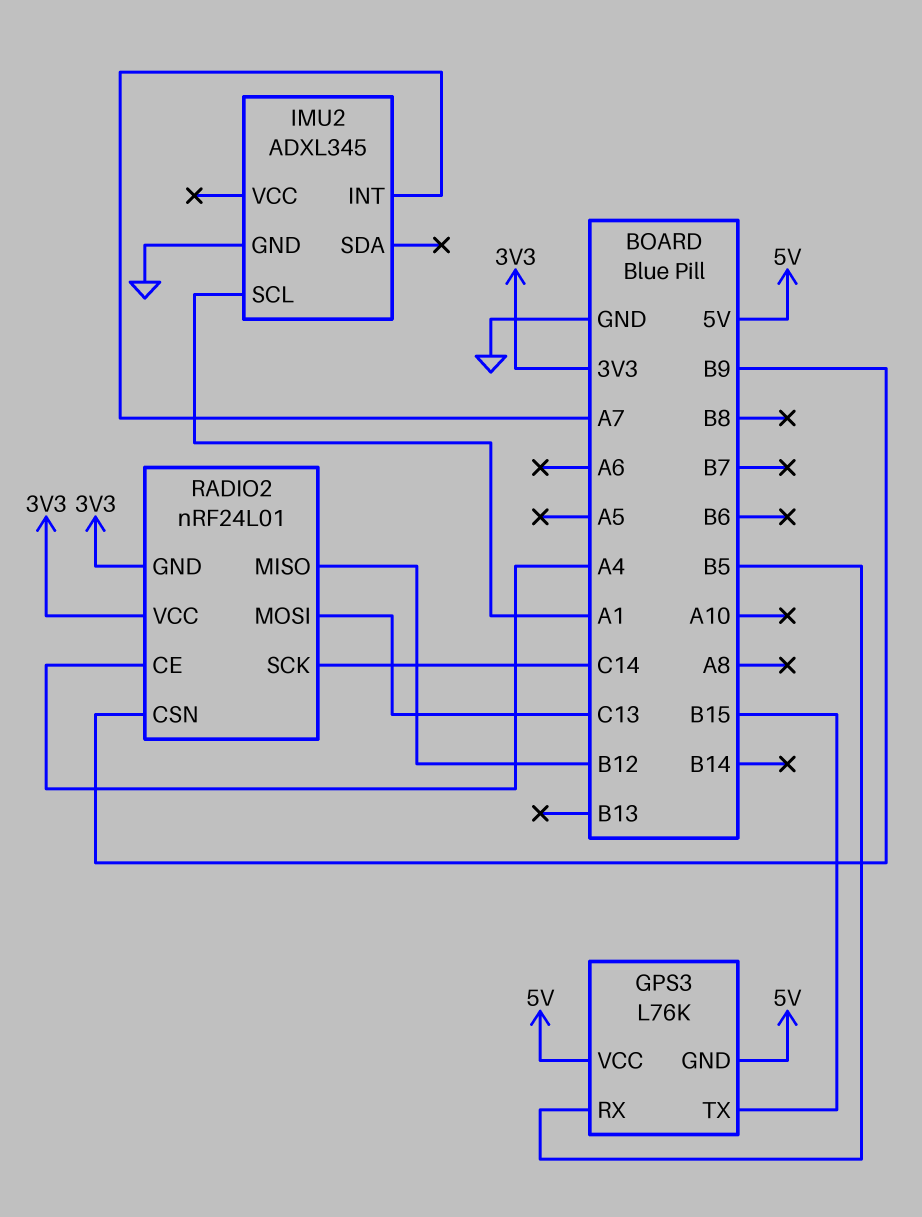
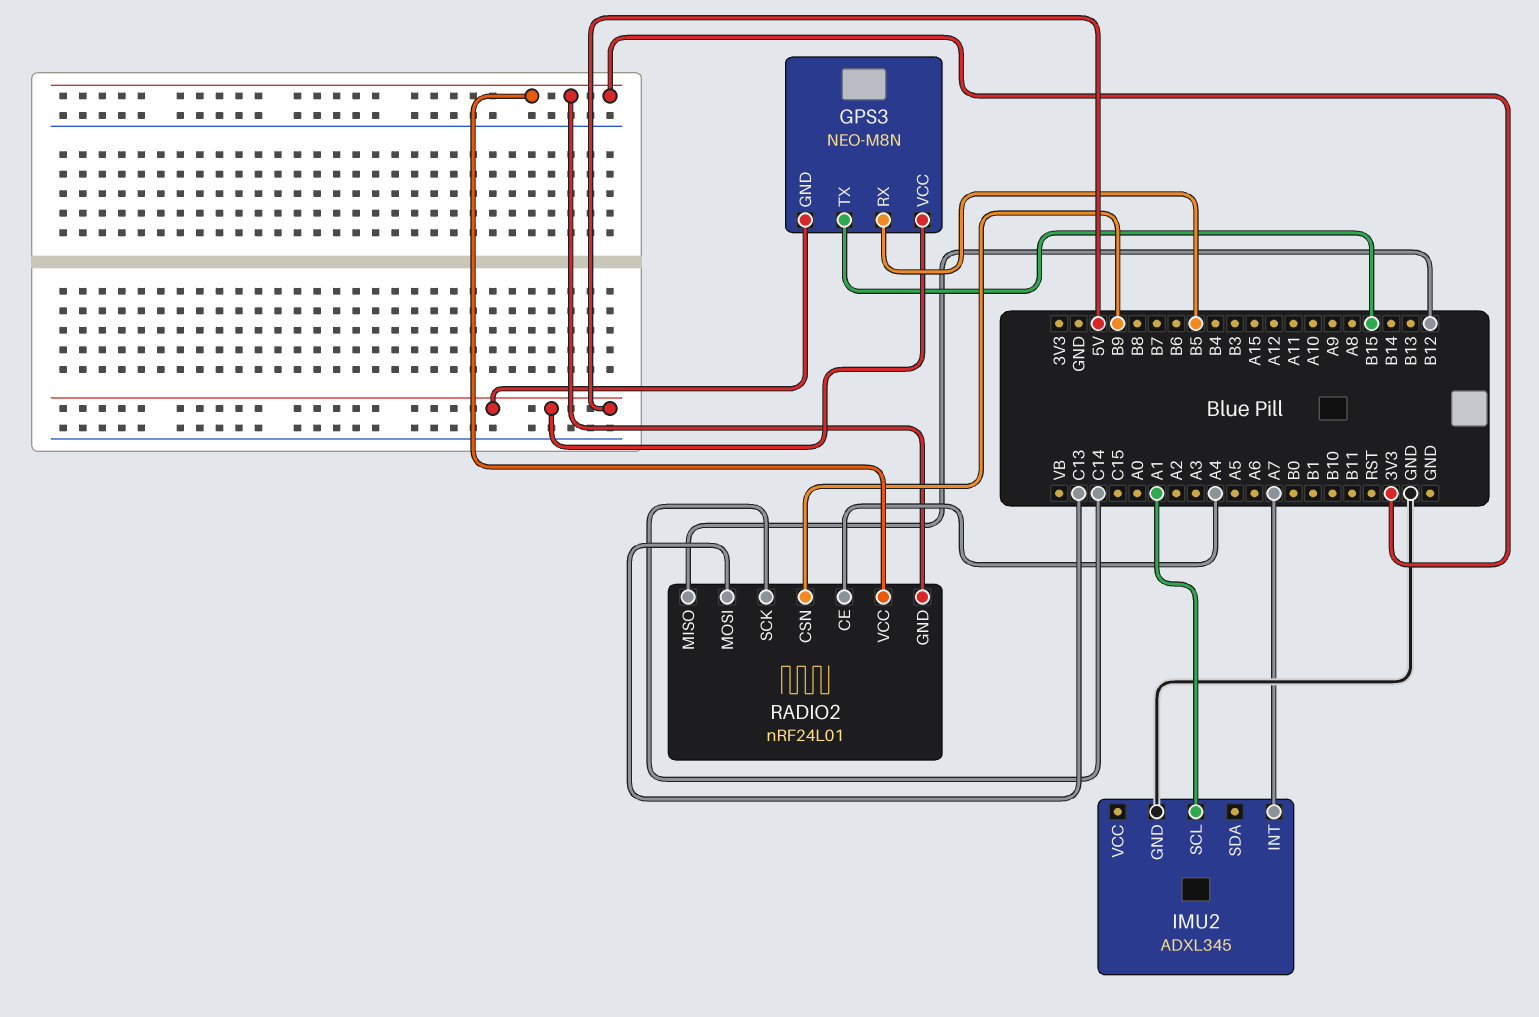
GPS3: L76K -> NEO-M8N

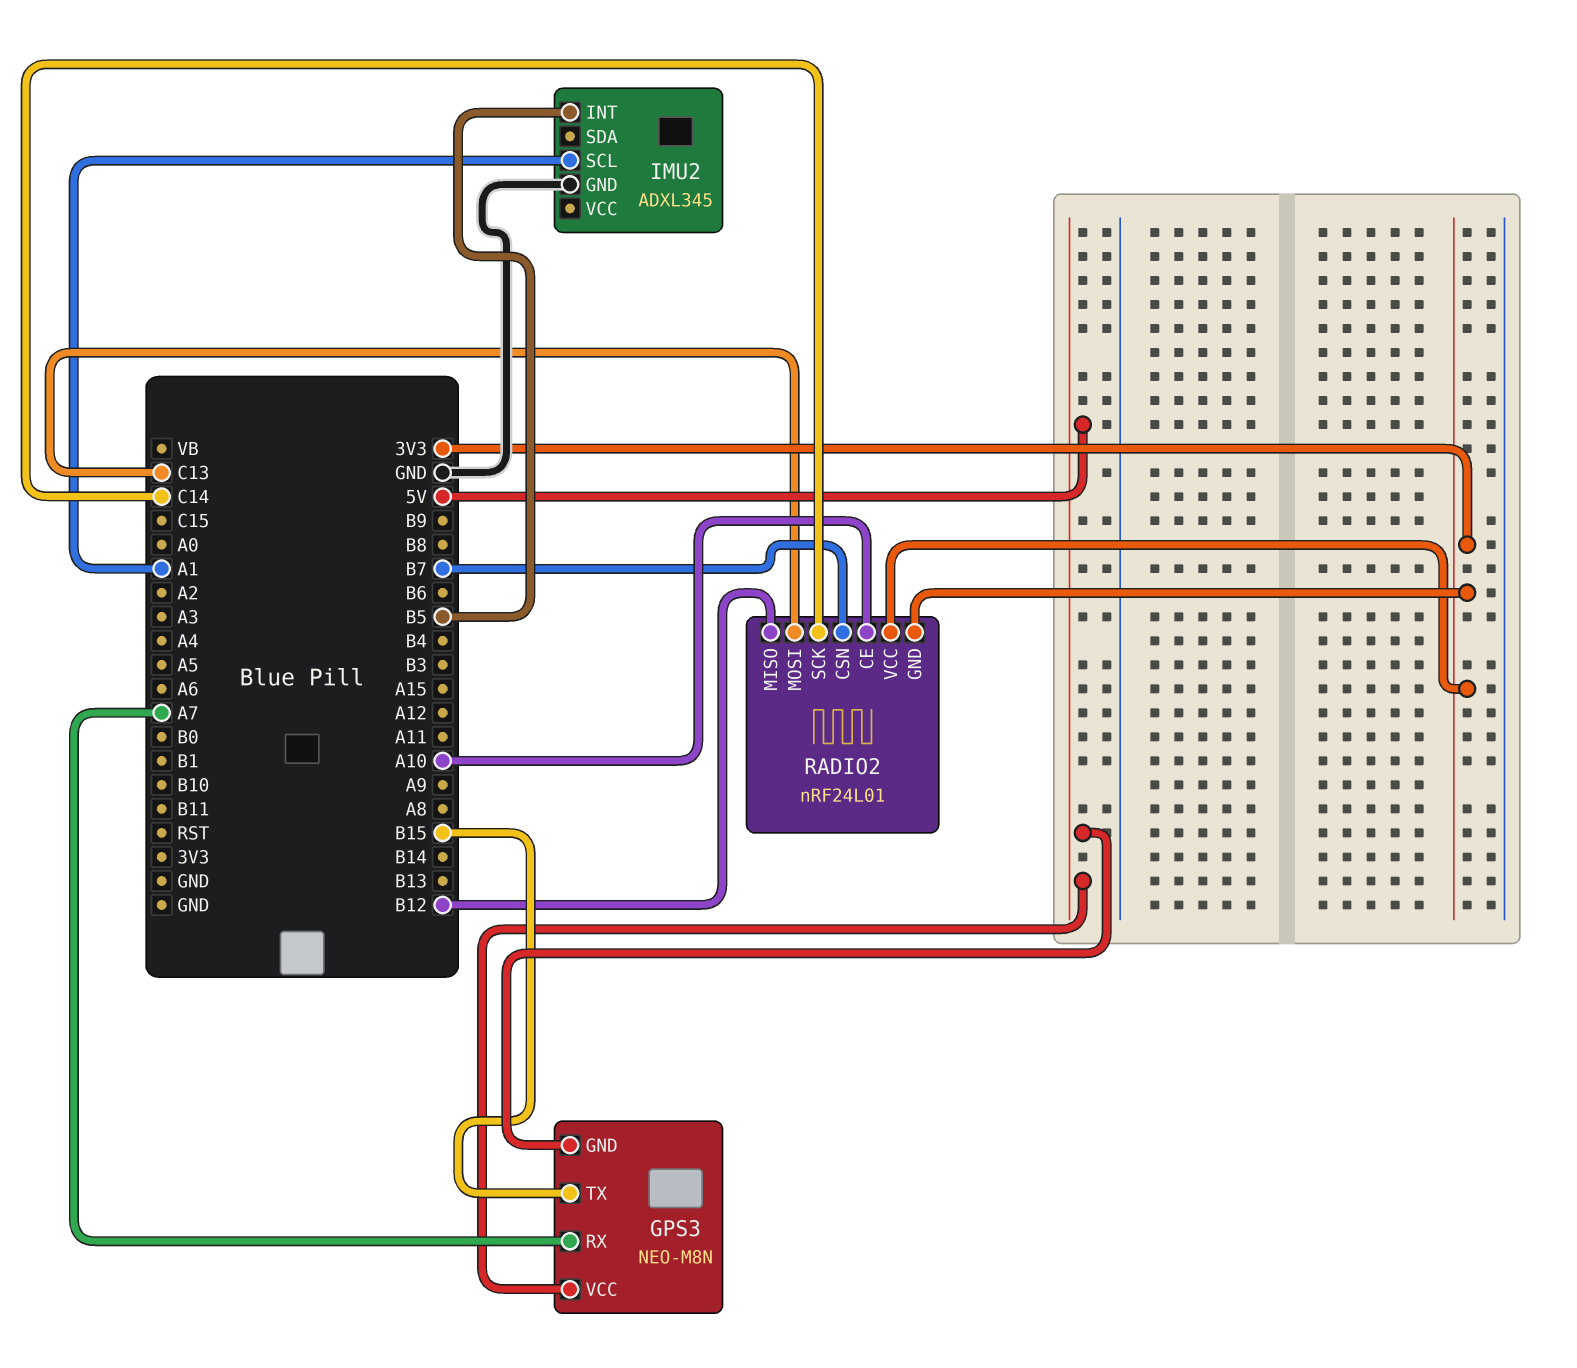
GPS3 pin RX: B5 -> A7
IMU2 pin INT: A7 -> B5
RADIO2 pin CE: A4 -> A10
RADIO2 pin CSN: B9 -> B7

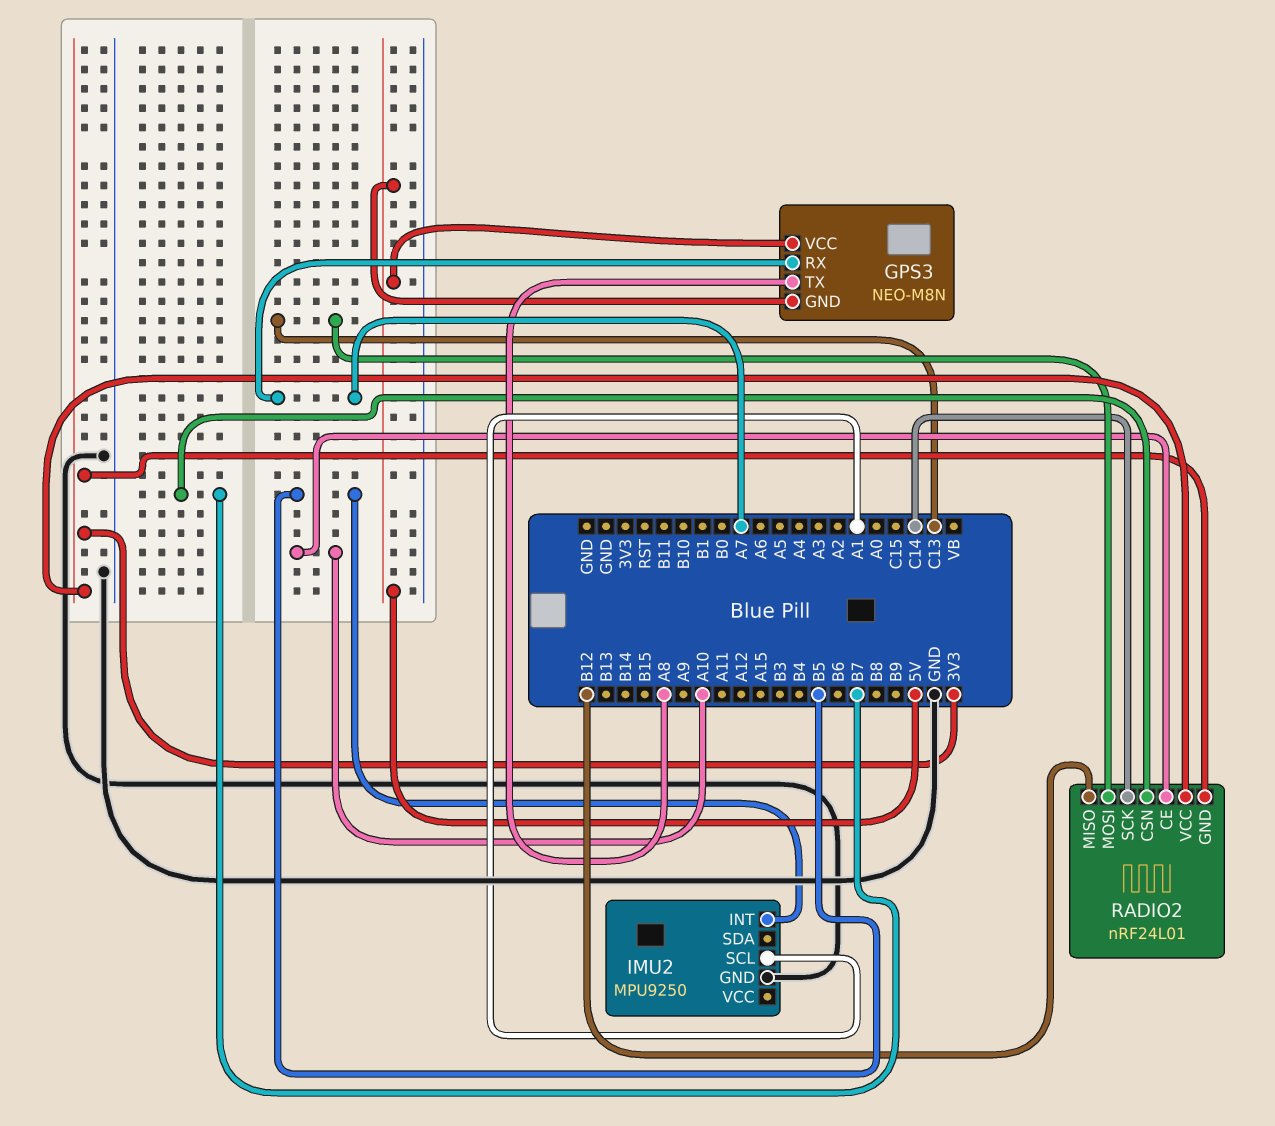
GPS3 pin TX: B15 -> A8
IMU2: ADXL345 -> MPU9250

